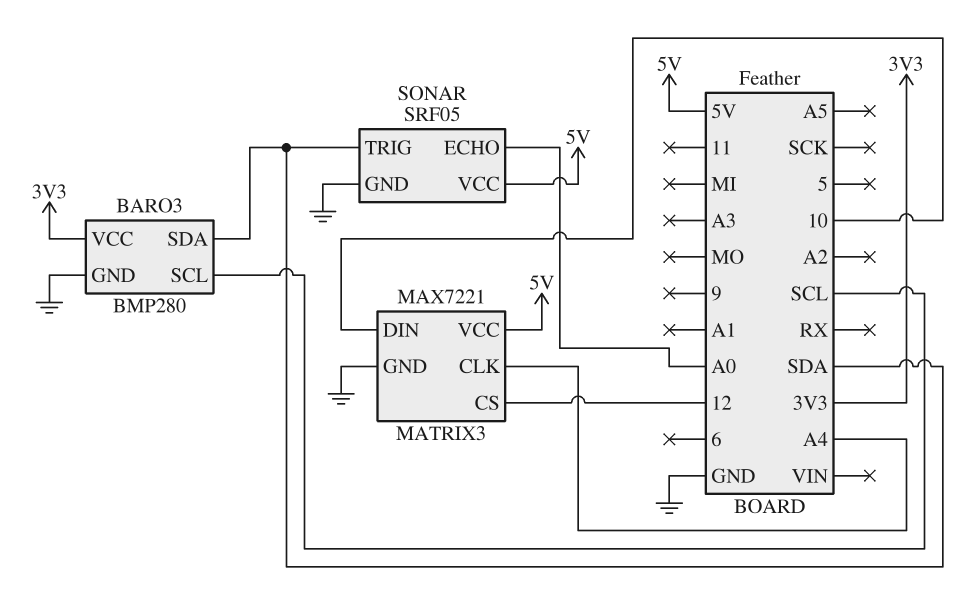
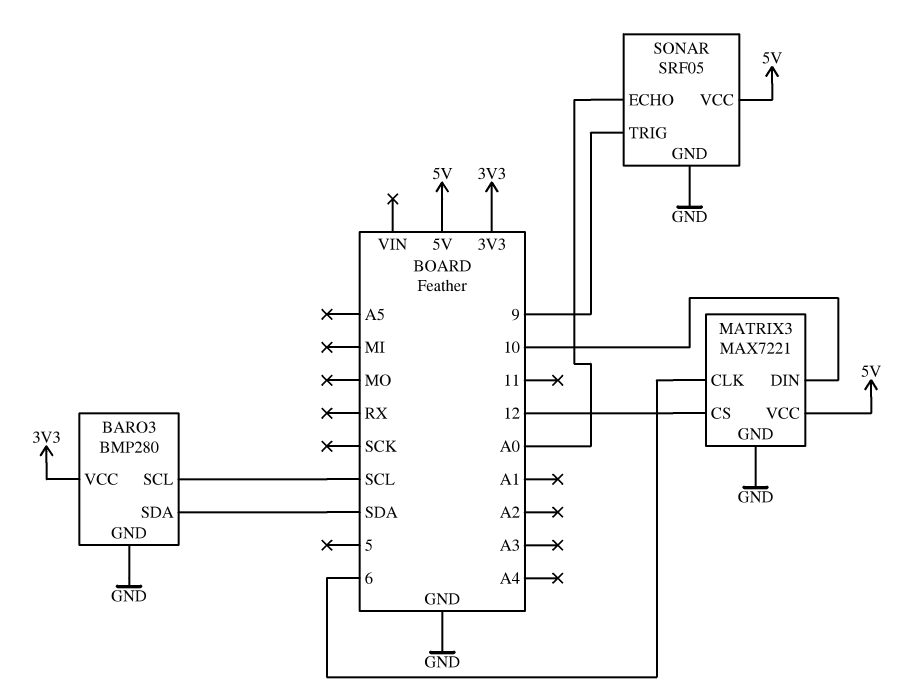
MATRIX3 pin CLK: A4 -> 6
SONAR pin TRIG: SDA -> 9

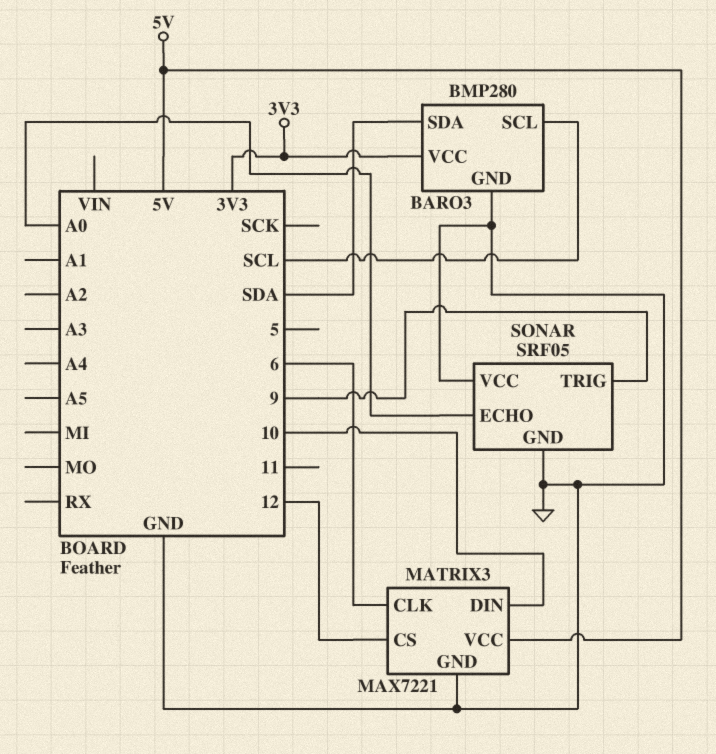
SONAR pin VCC: 5V -> GND

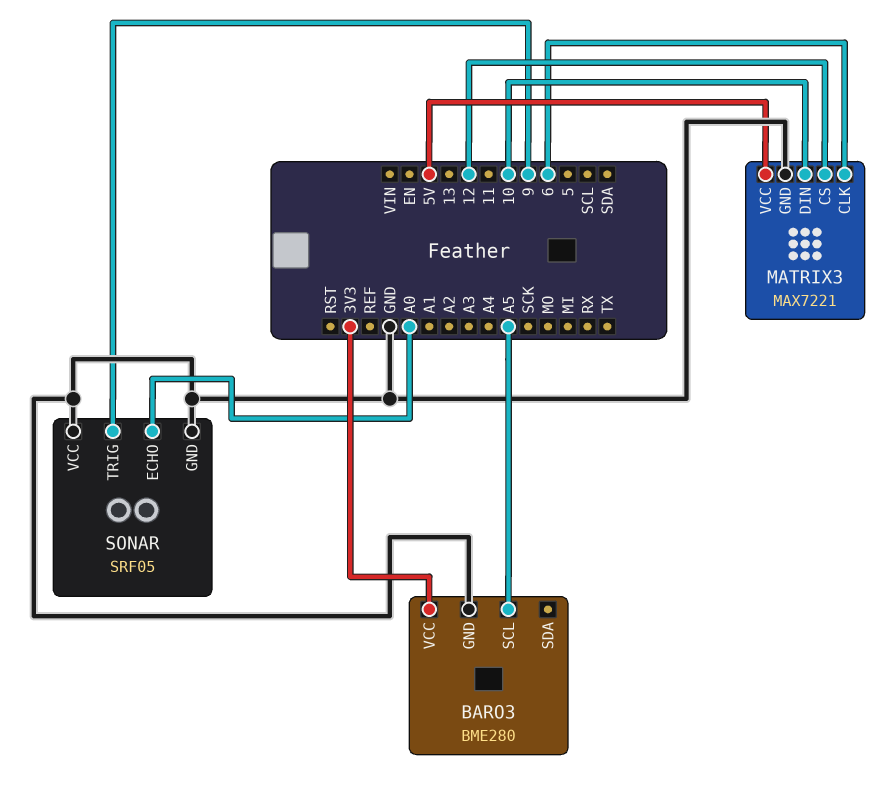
BARO3: BMP280 -> BME280
BARO3 pin SCL: SCL -> A5
BARO3 pin SDA: SDA -> none

